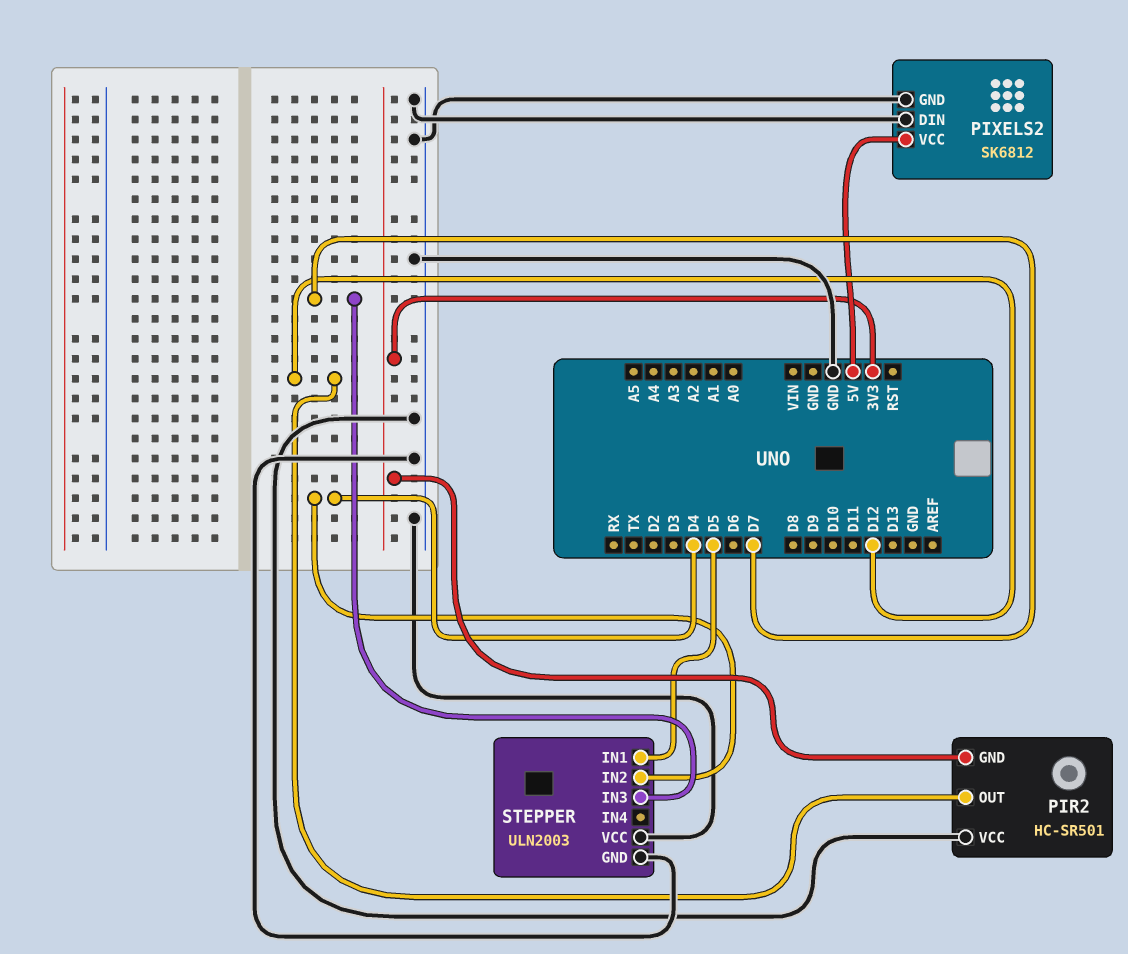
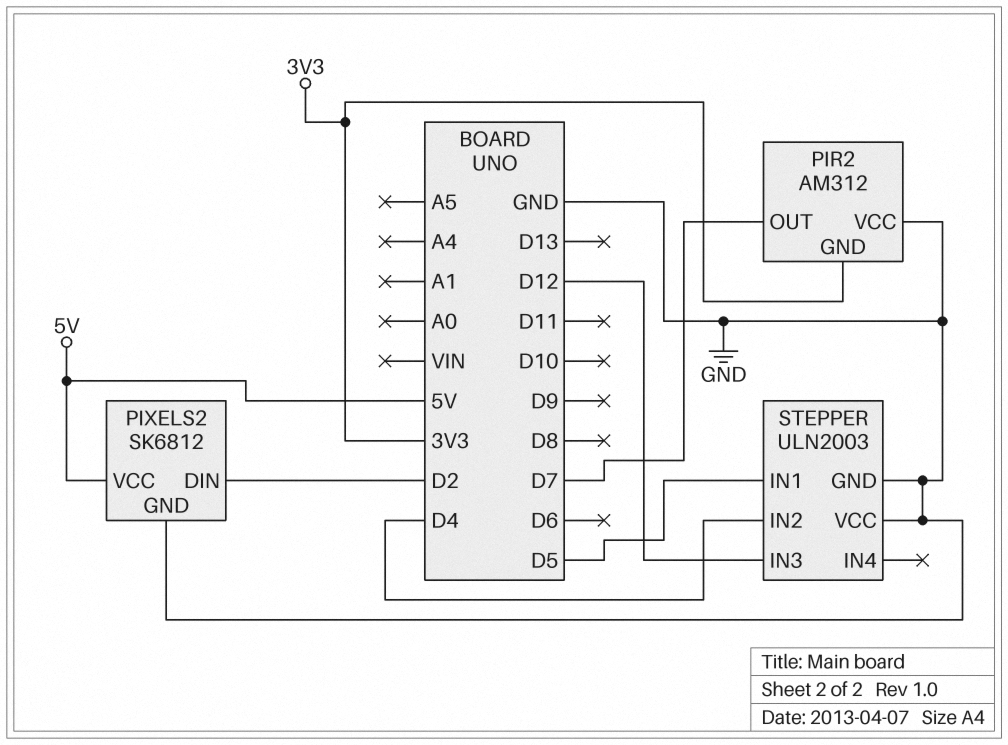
PIR2: HC-SR501 -> AM312
PIR2 pin OUT: D12 -> D7
PIXELS2 pin DIN: GND -> D2
STEPPER pin IN3: D7 -> D12

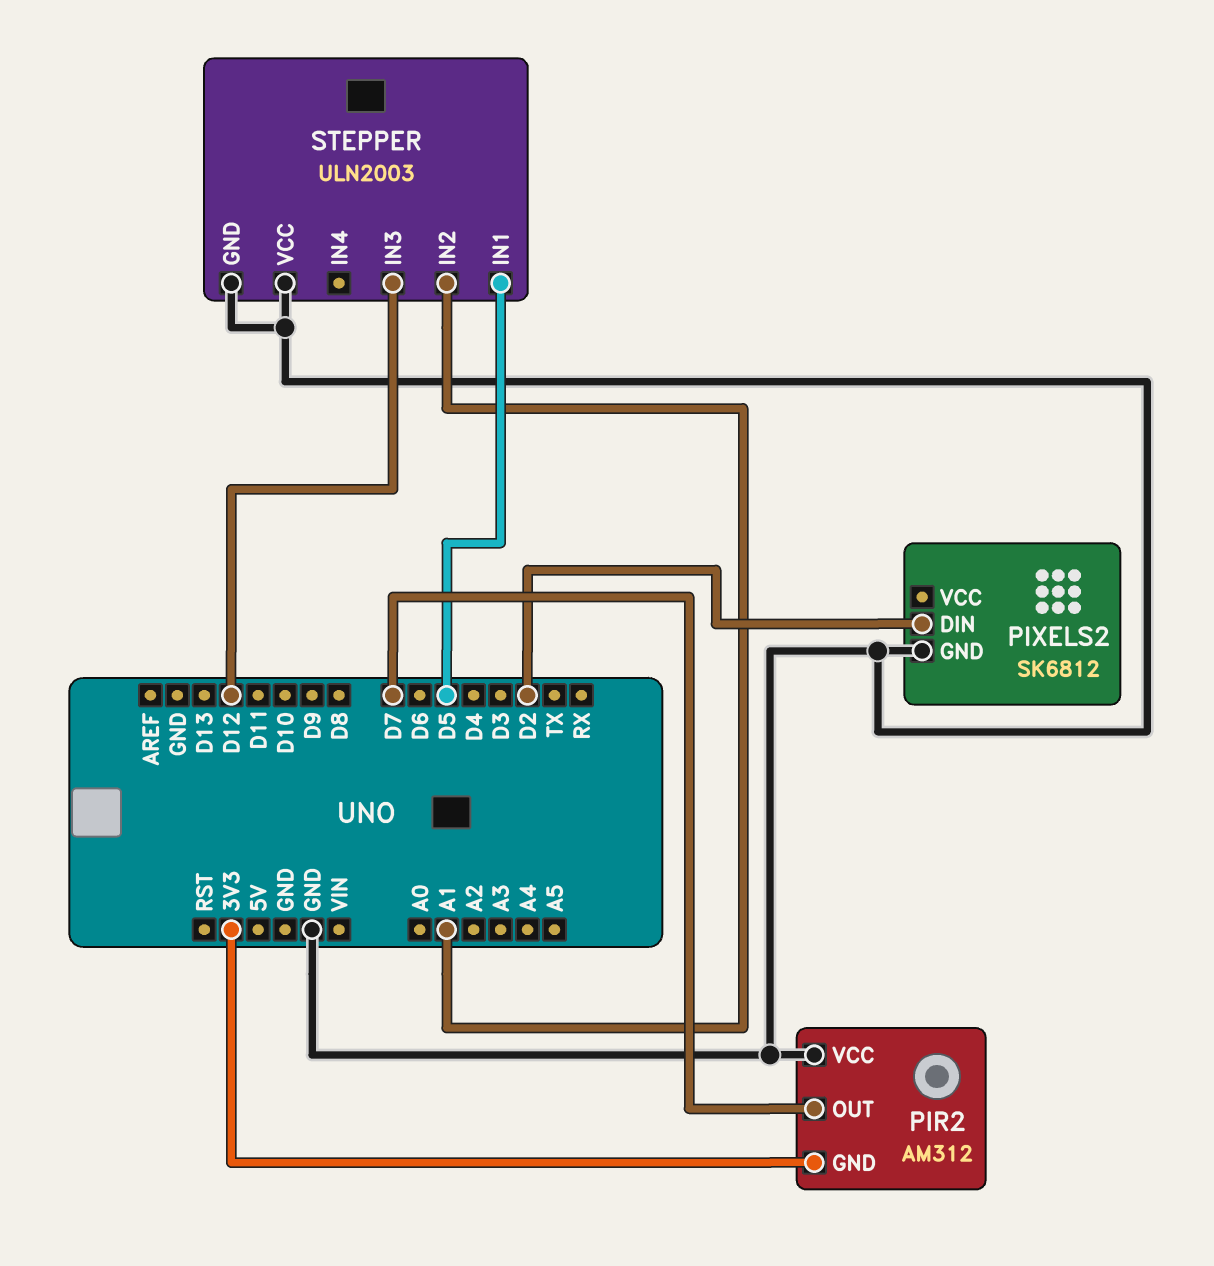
PIXELS2 pin VCC: 5V -> none
STEPPER pin IN2: D4 -> A1

